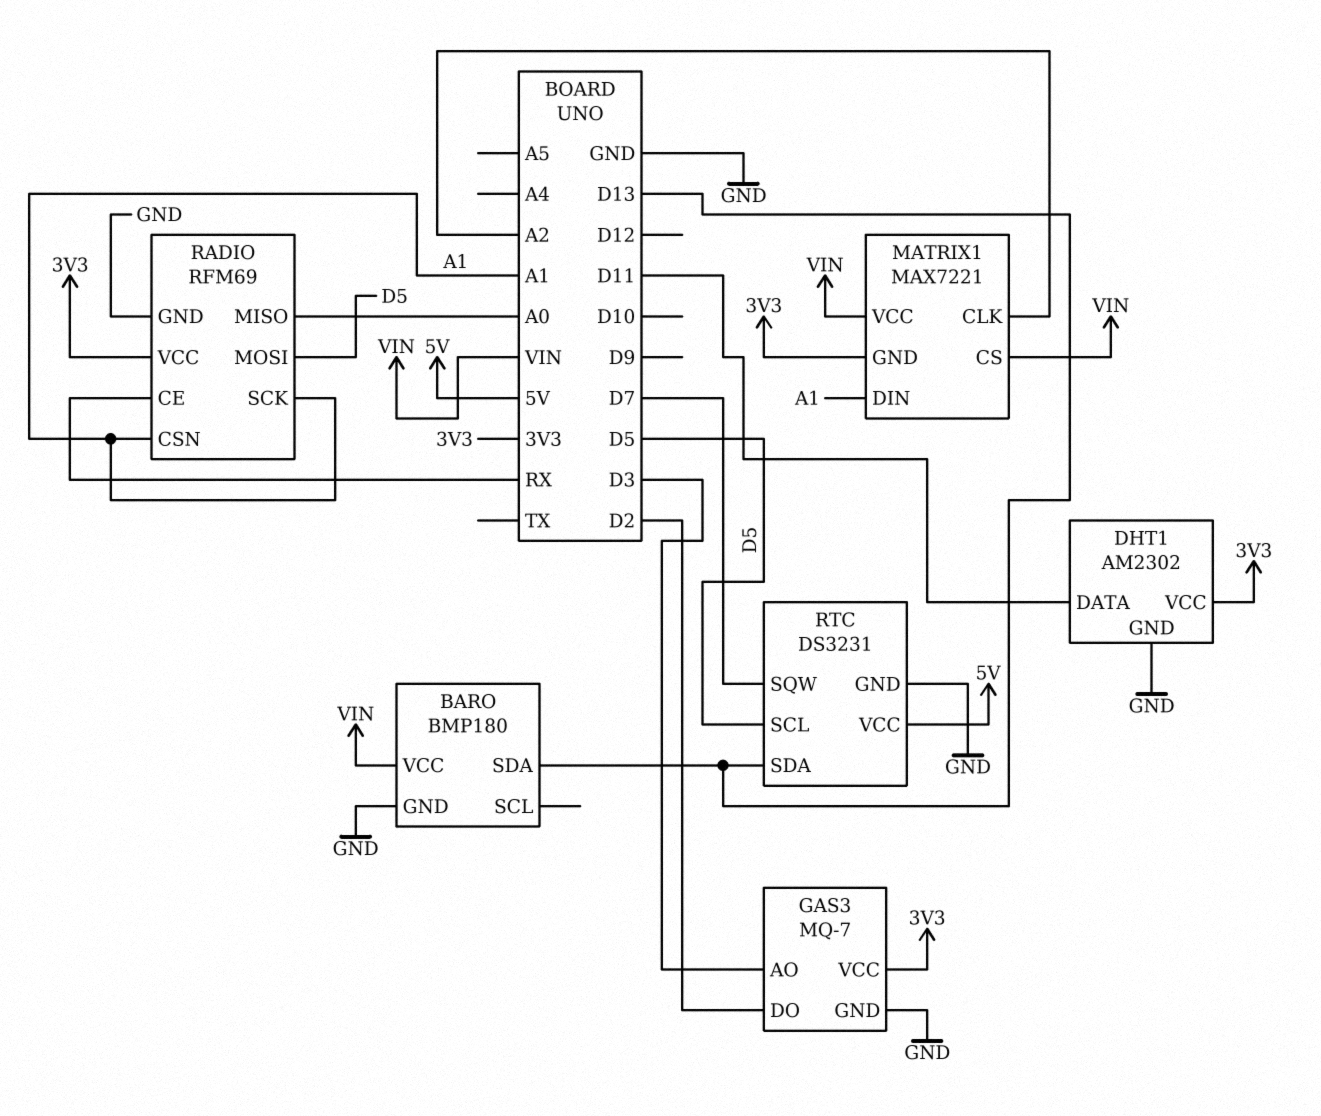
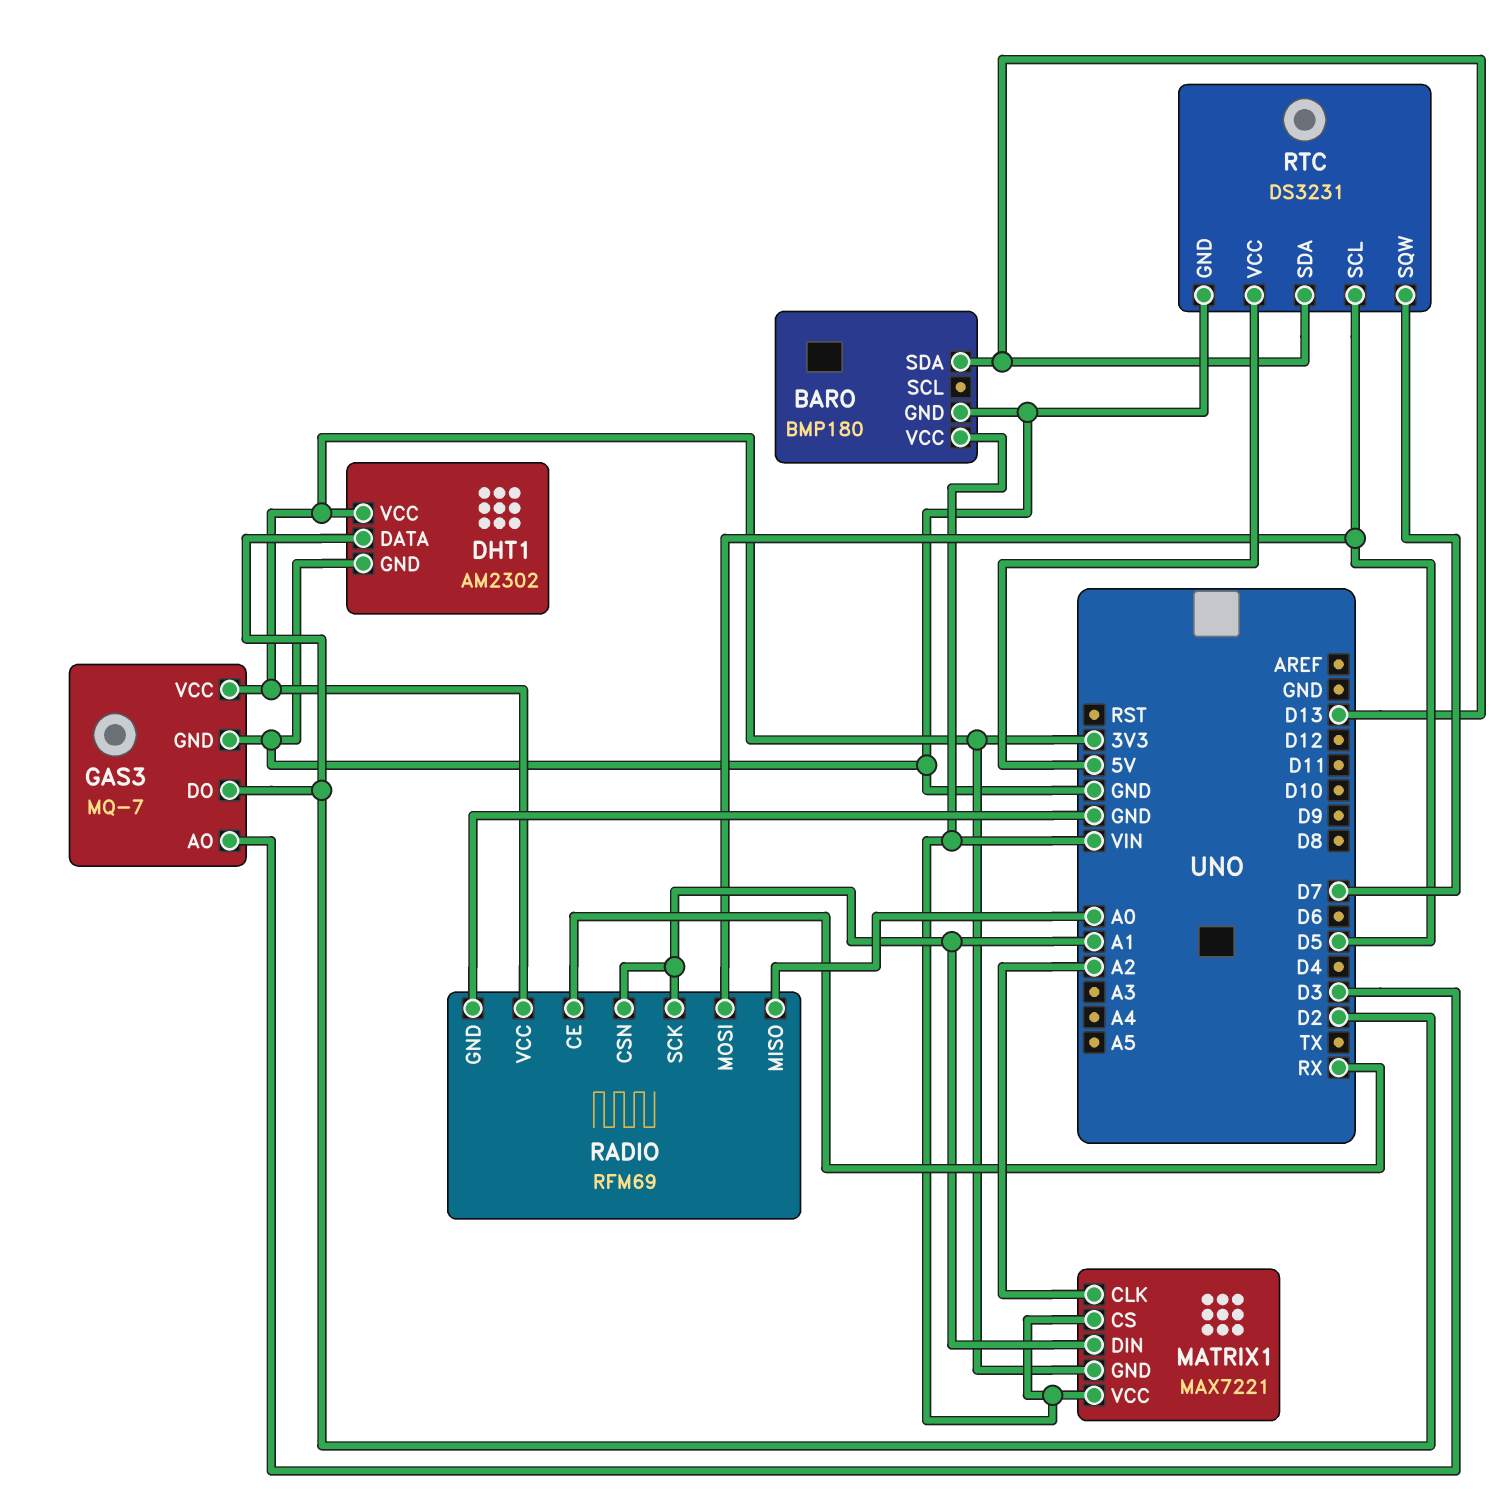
DHT1 pin DATA: D11 -> D2

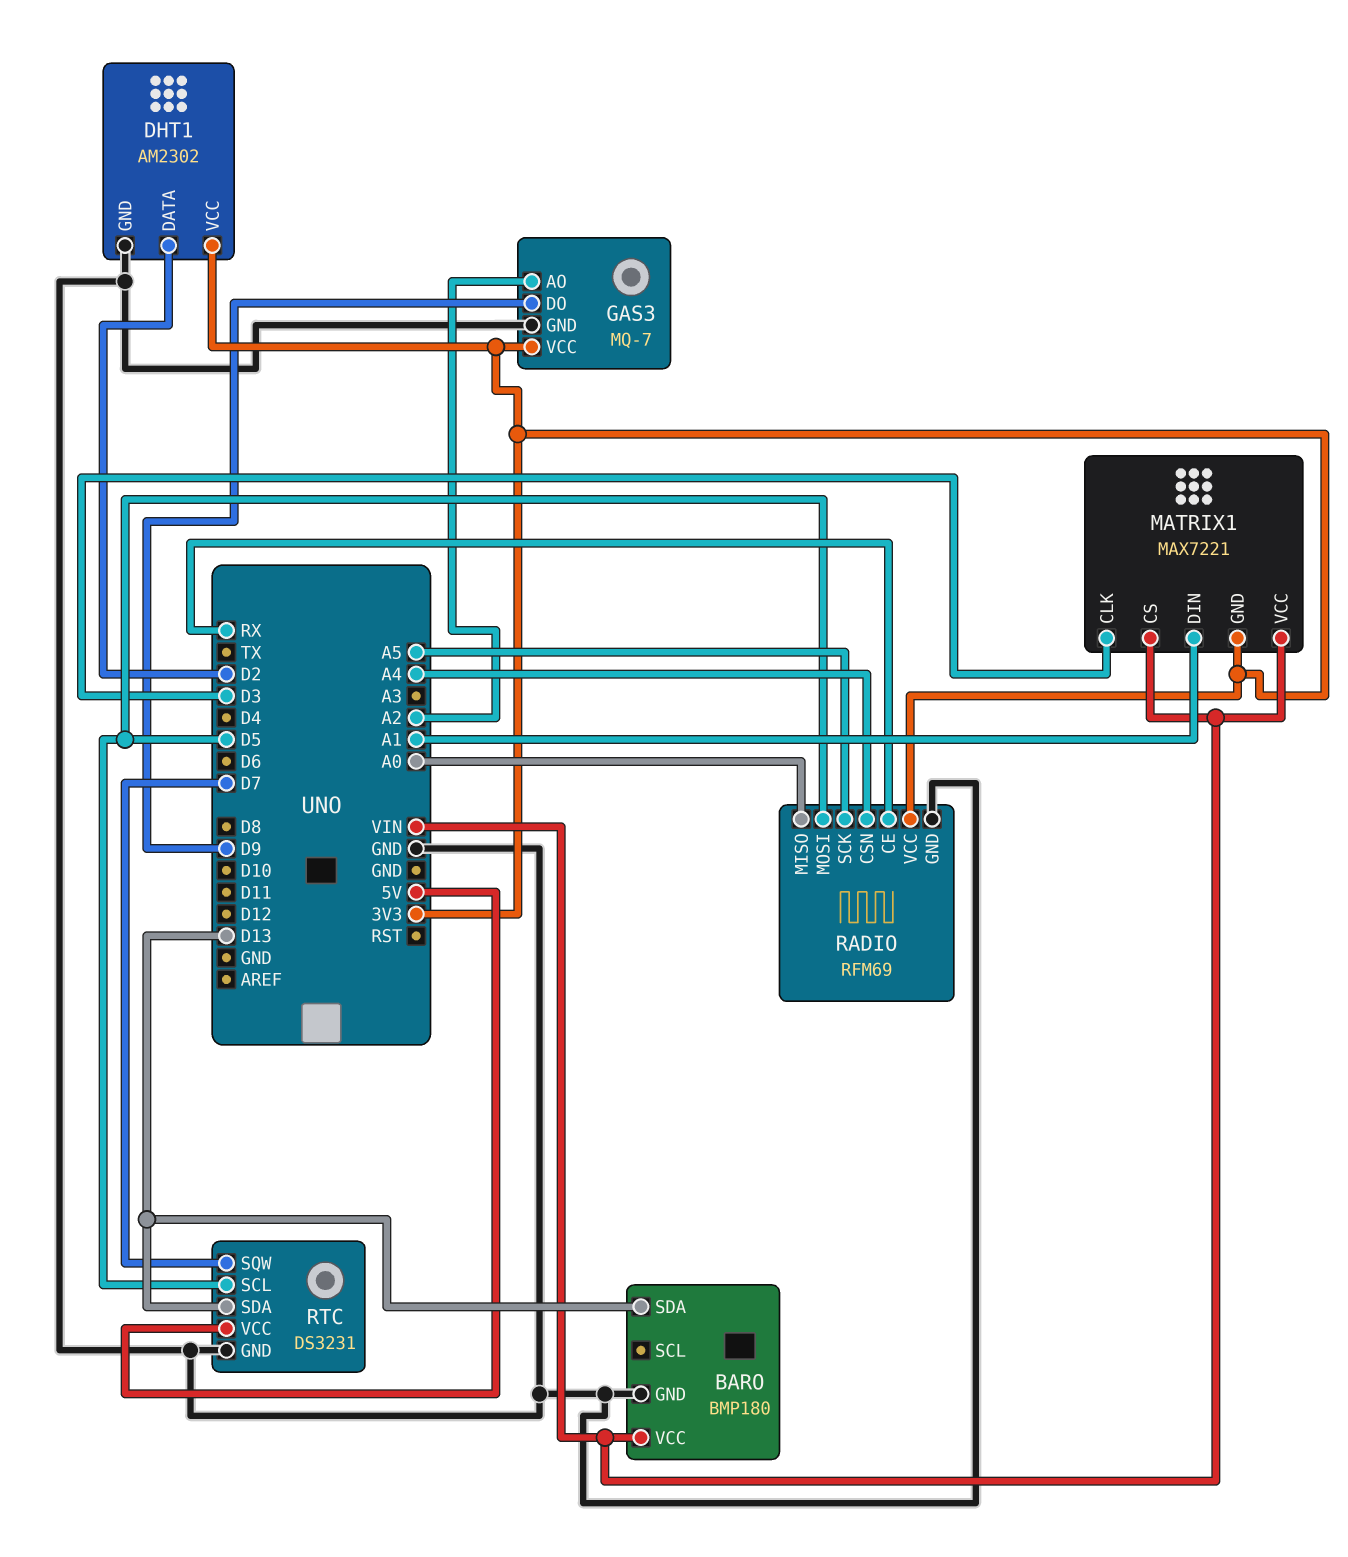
GAS3 pin AO: D3 -> A2
GAS3 pin DO: D2 -> D9
MATRIX1 pin CLK: A2 -> D3
RADIO pin CSN: A1 -> A4
RADIO pin SCK: A1 -> A5

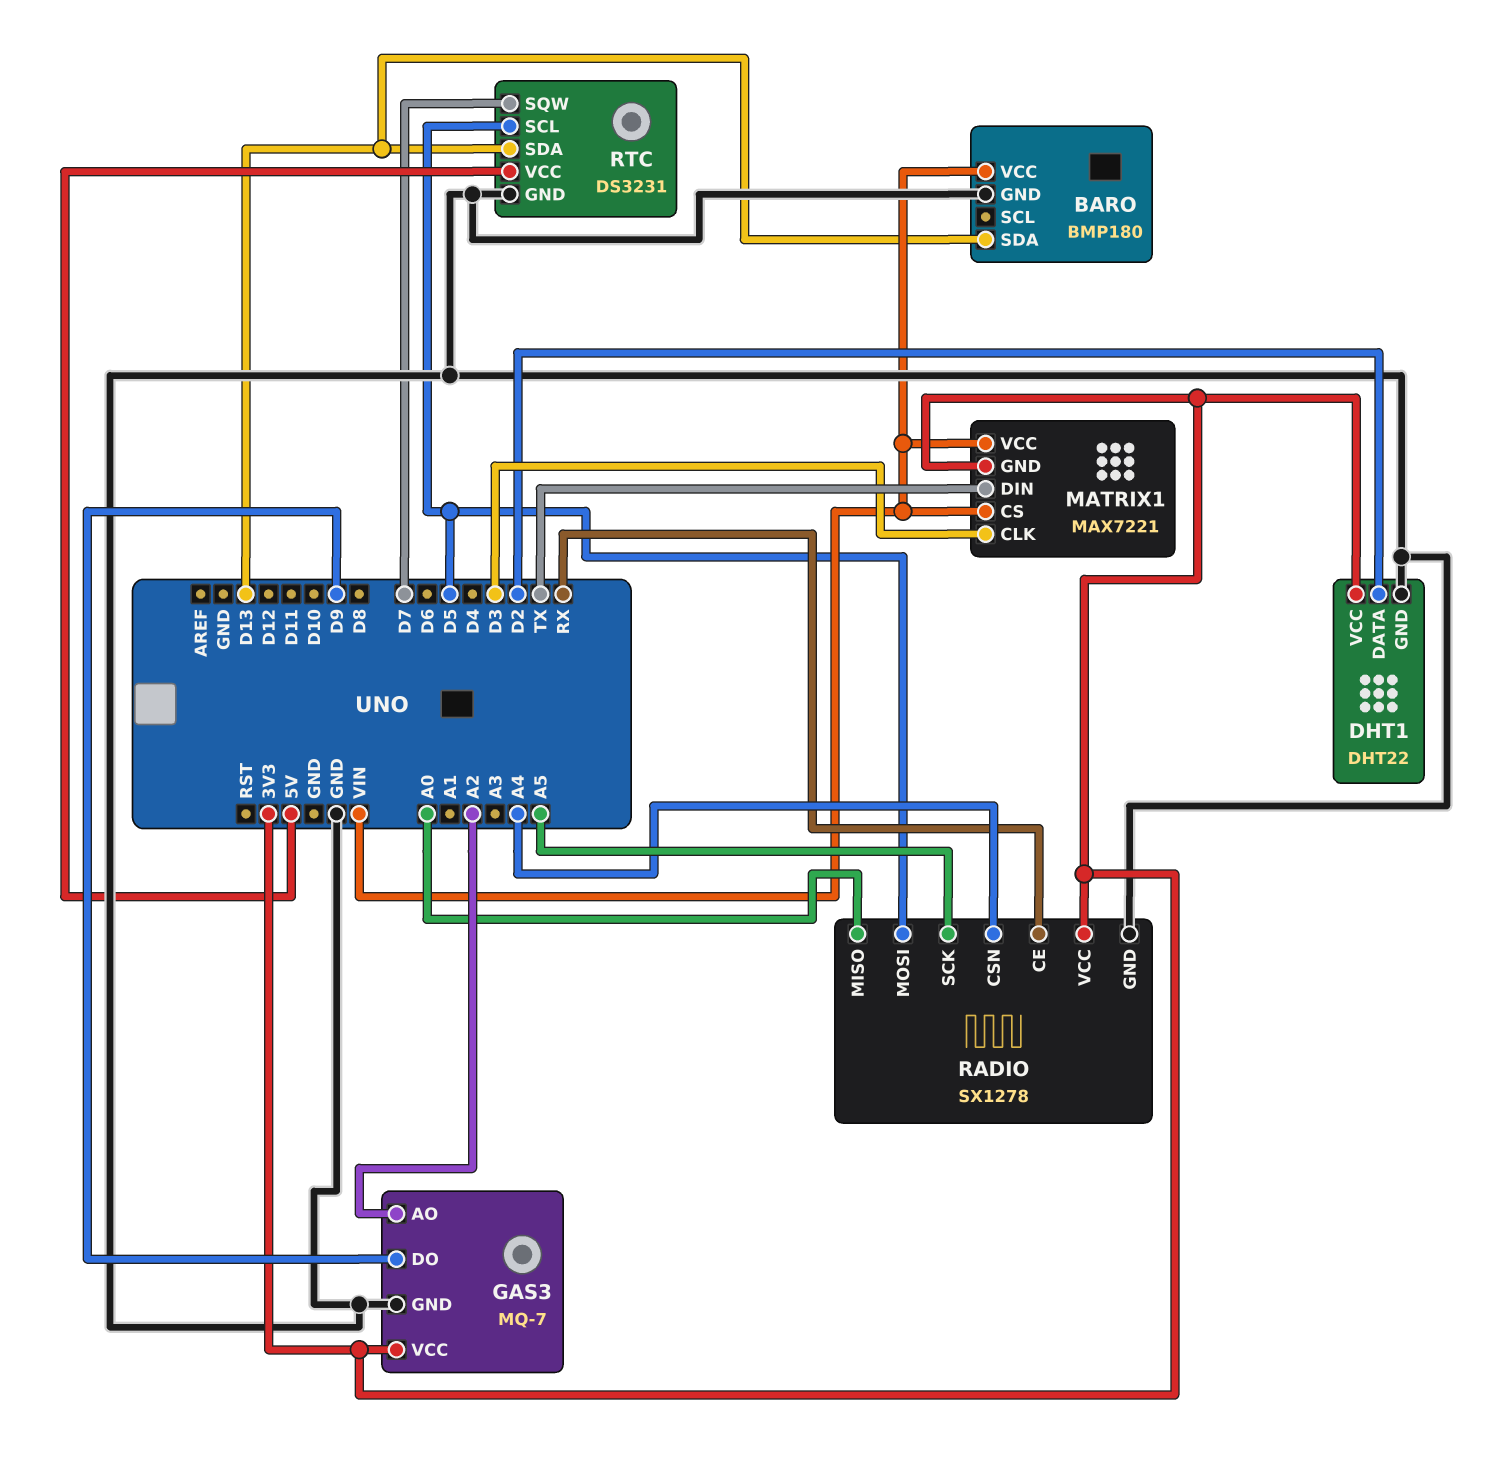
DHT1: AM2302 -> DHT22
MATRIX1 pin DIN: A1 -> TX
RADIO: RFM69 -> SX1278

